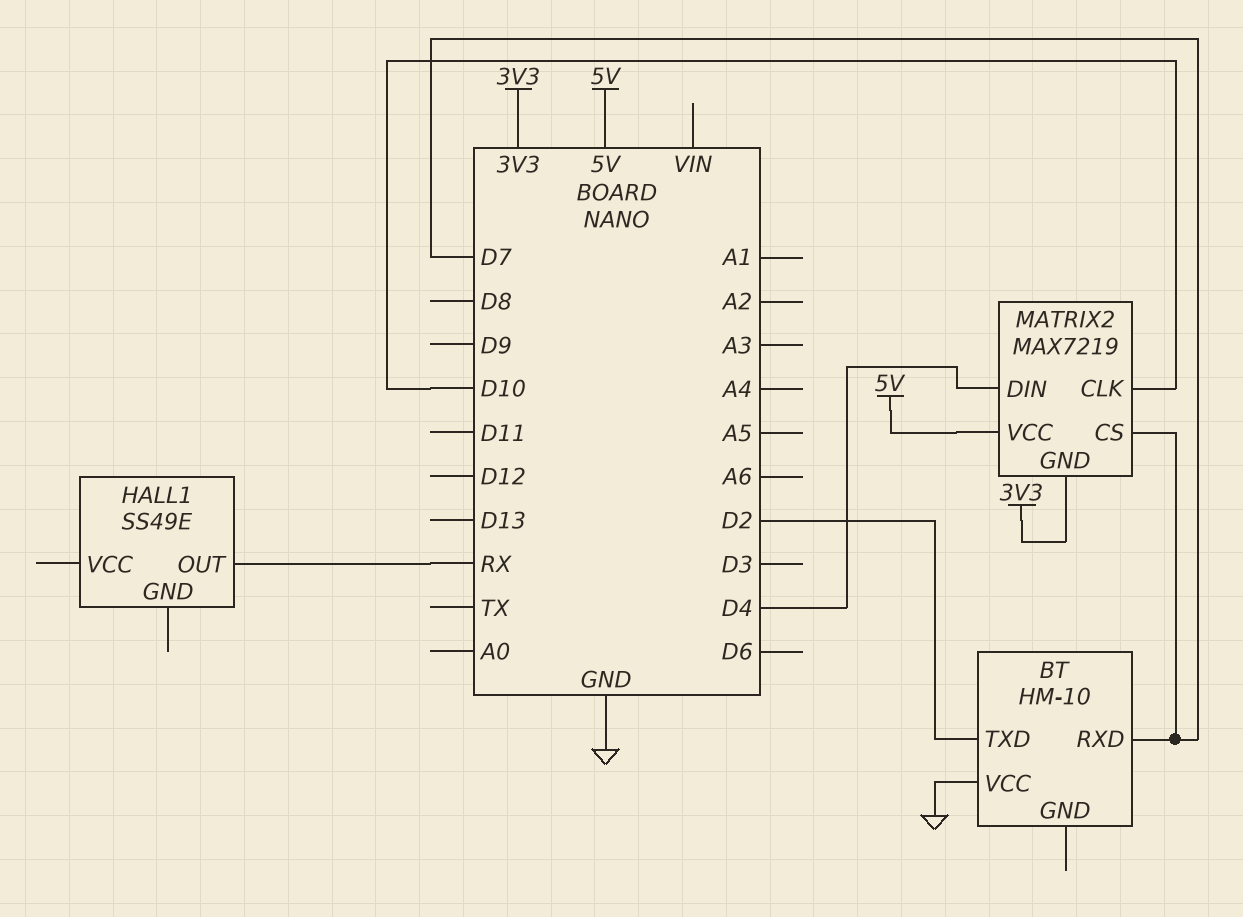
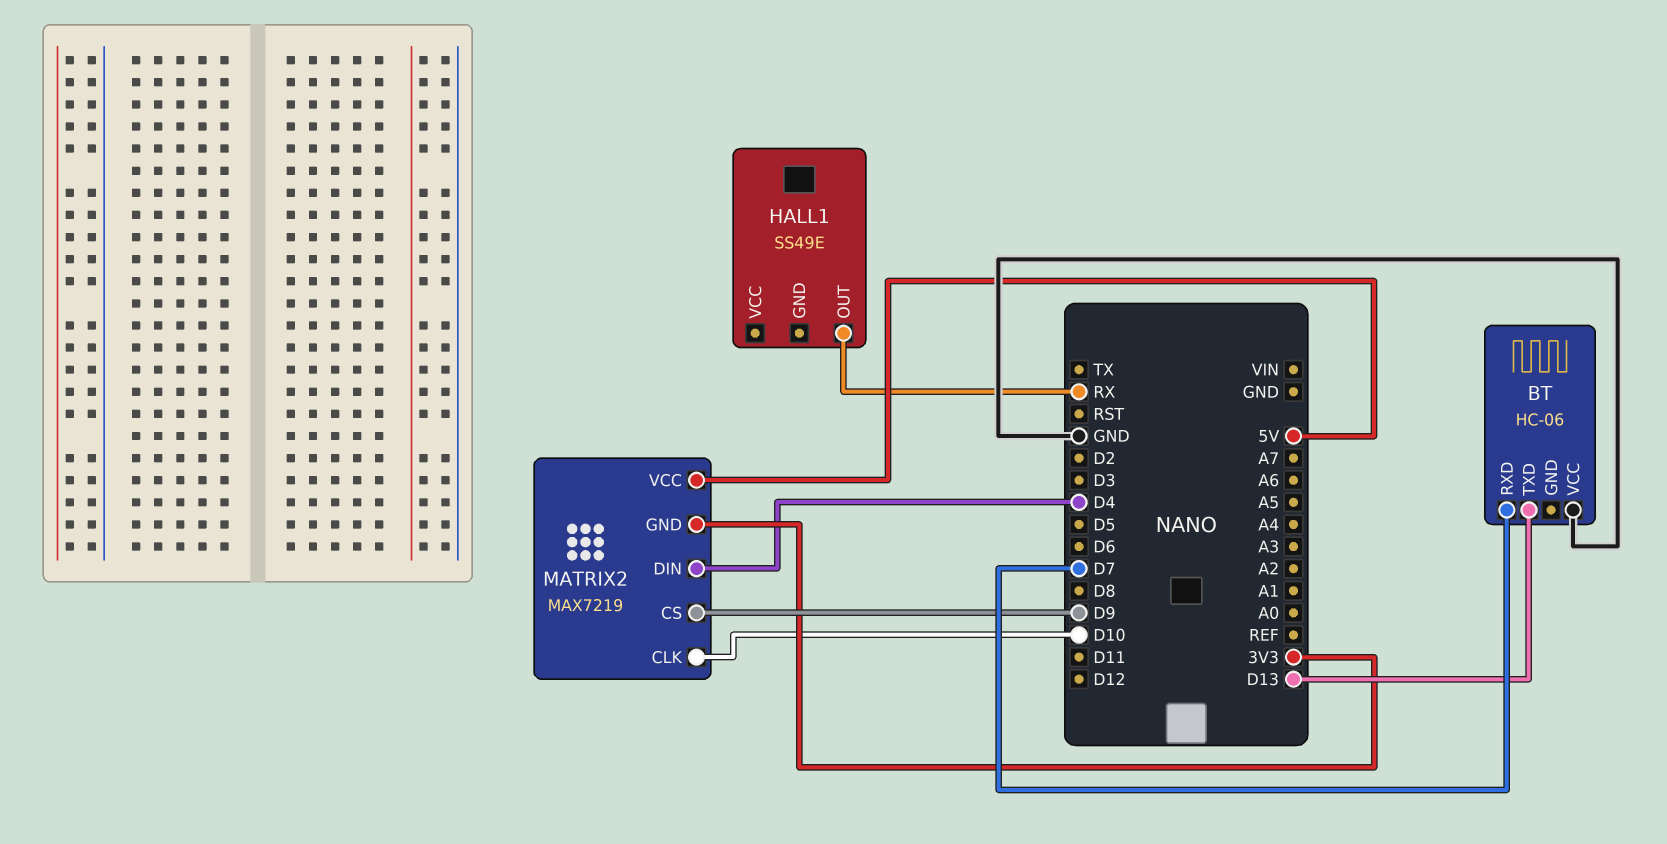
BT: HM-10 -> HC-06
BT pin TXD: D2 -> D13
MATRIX2 pin CS: D7 -> D9

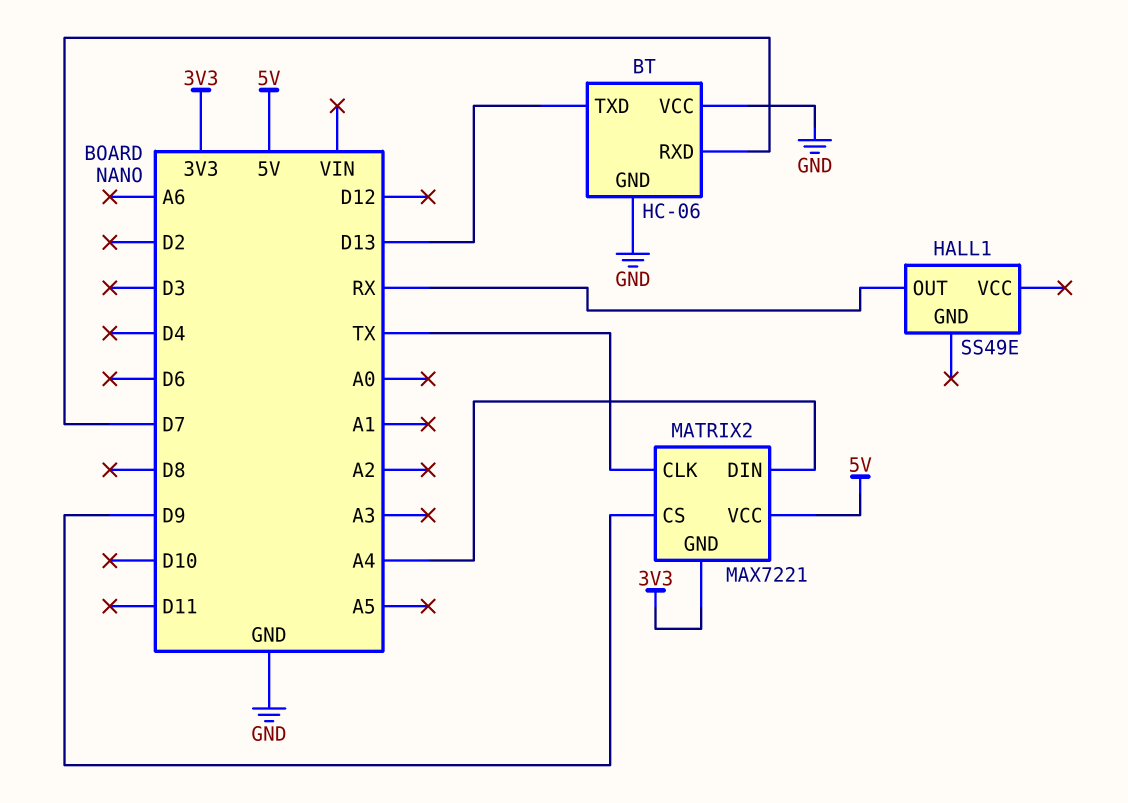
BT pin GND: none -> GND
MATRIX2: MAX7219 -> MAX7221
MATRIX2 pin CLK: D10 -> TX
MATRIX2 pin DIN: D4 -> A4

